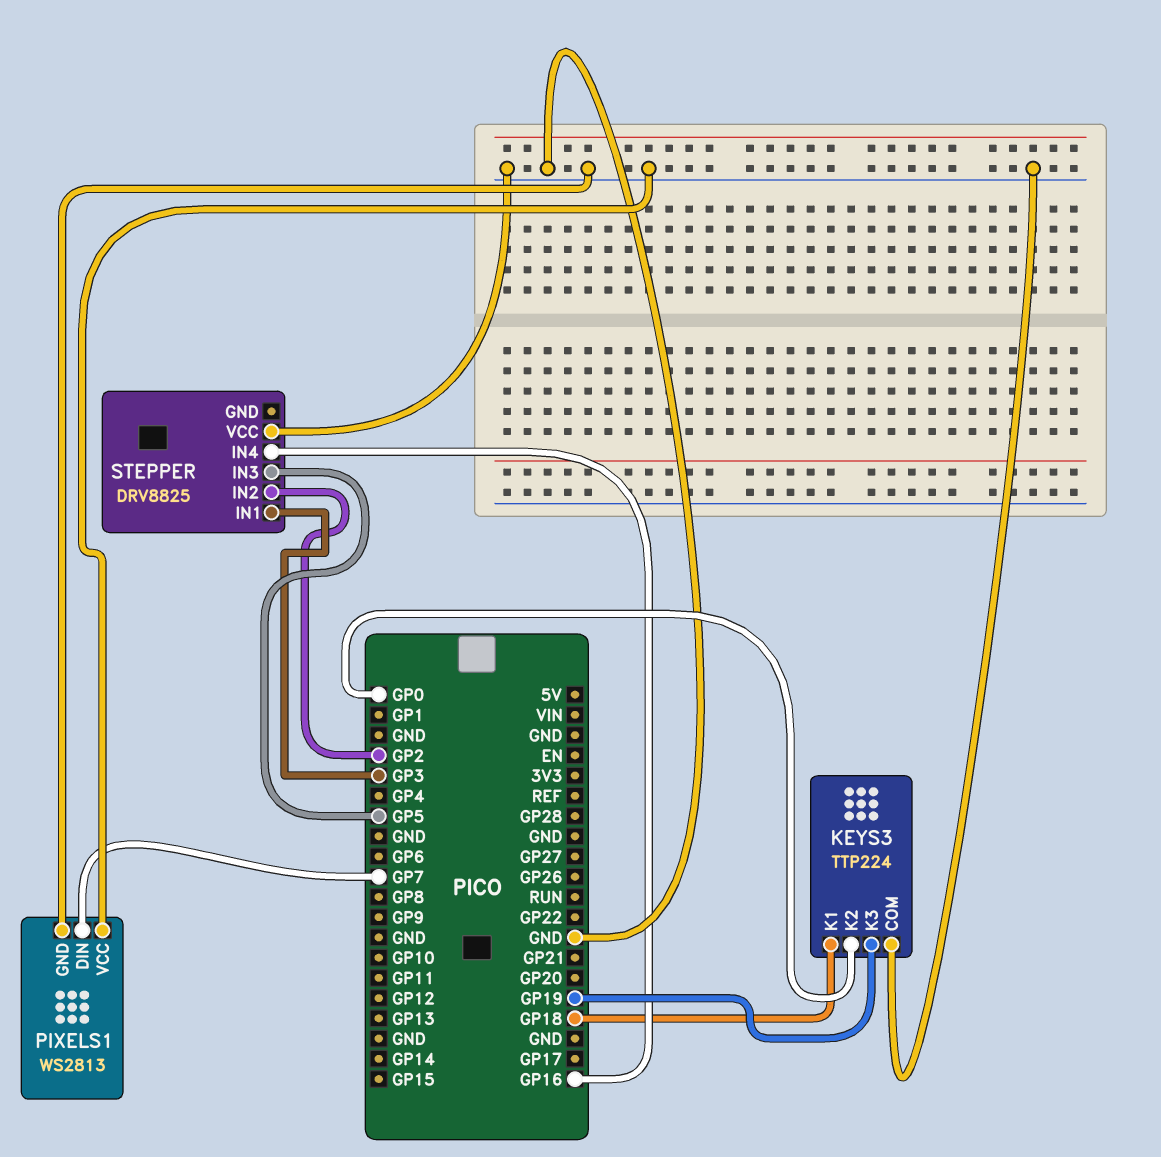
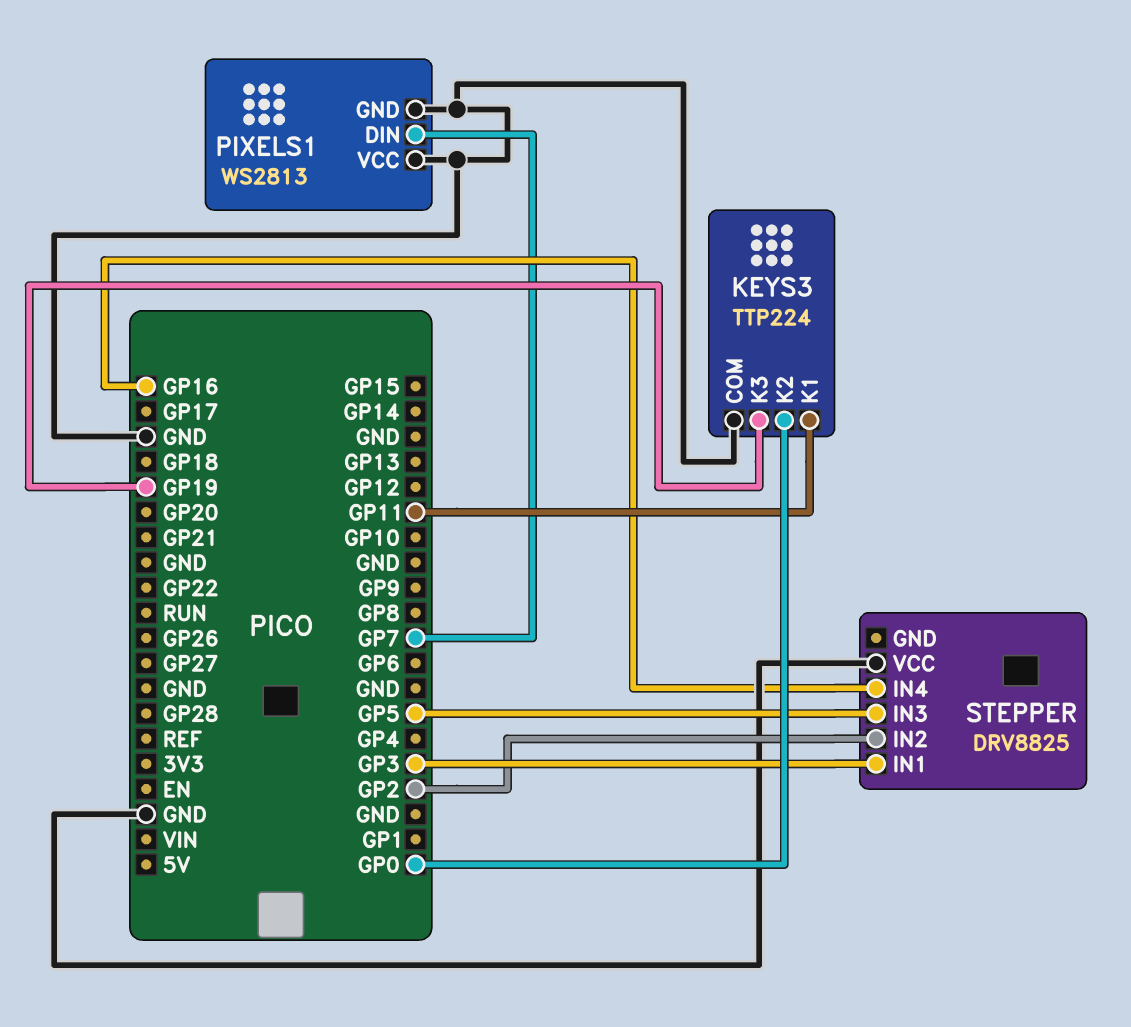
KEYS3 pin K1: GP18 -> GP11

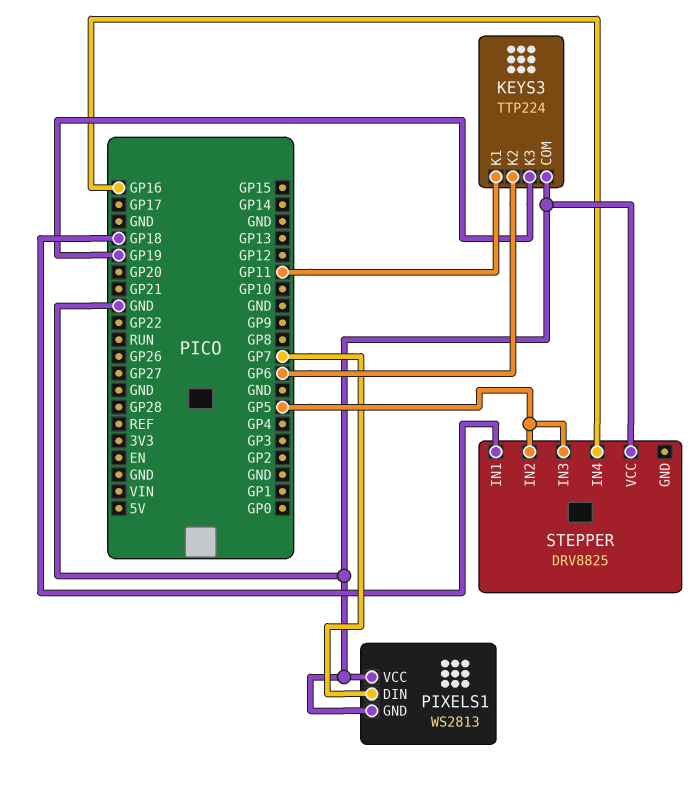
KEYS3 pin K2: GP0 -> GP6
STEPPER pin IN1: GP3 -> GP18
STEPPER pin IN2: GP2 -> GP5

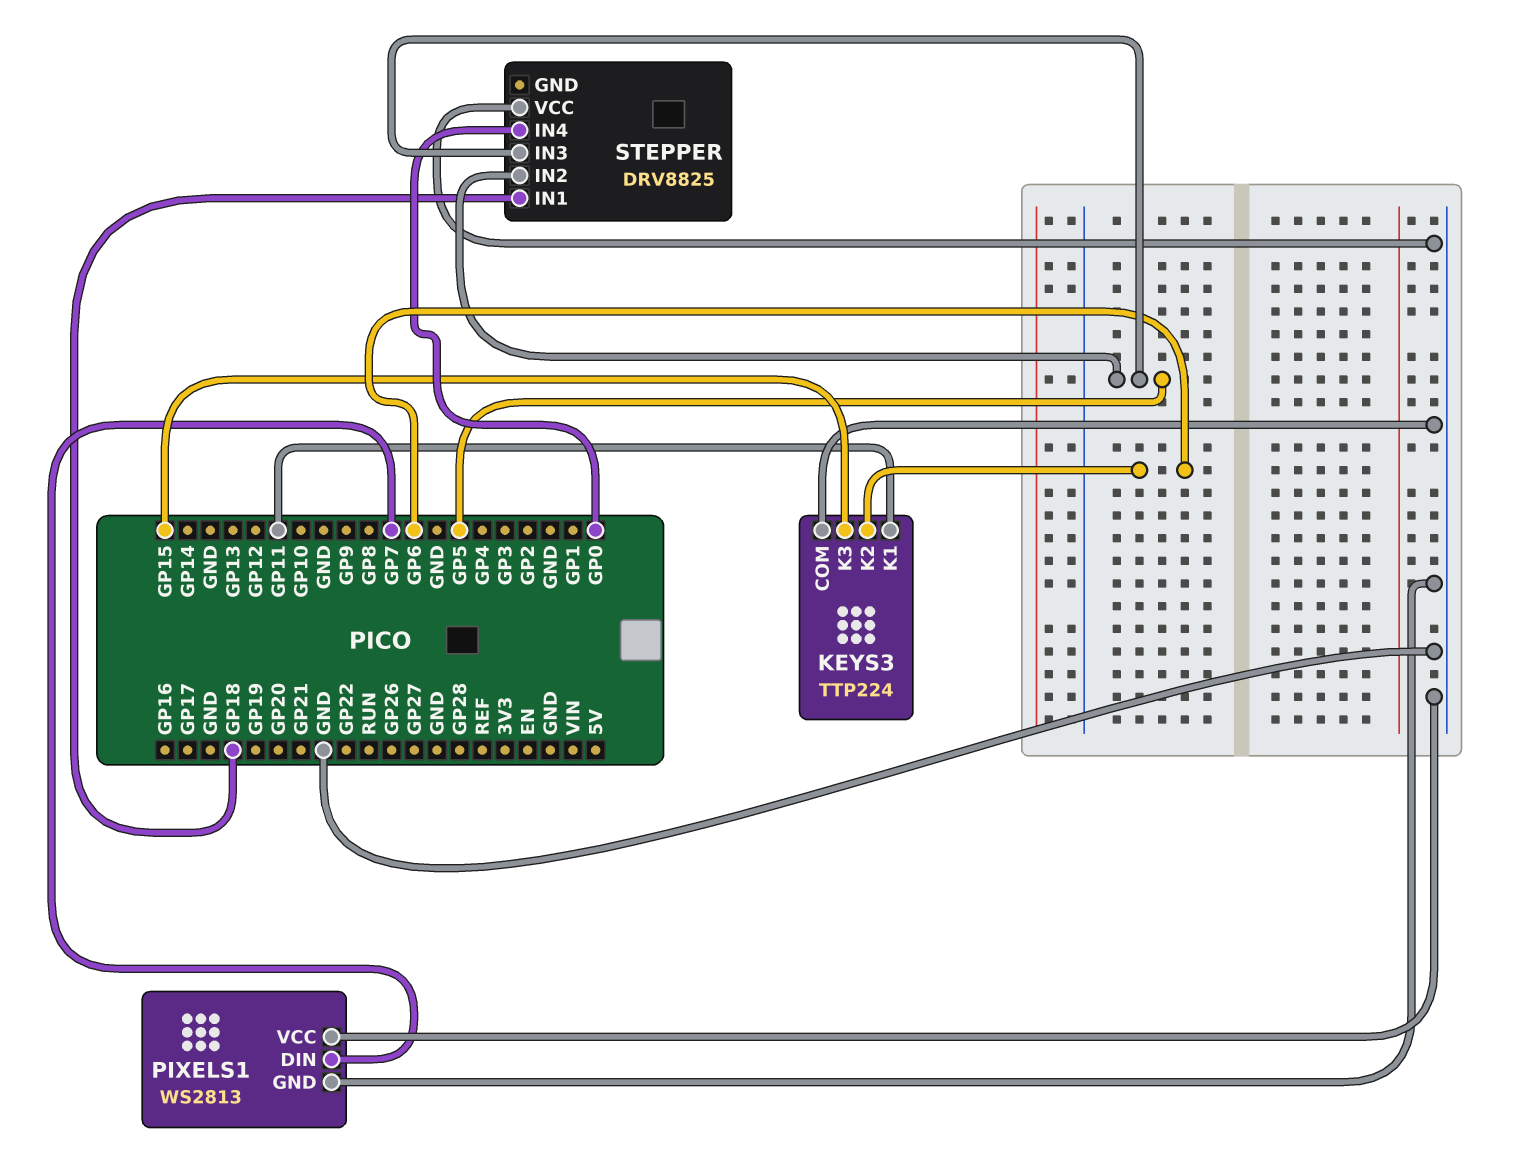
KEYS3 pin K3: GP19 -> GP15
STEPPER pin IN4: GP16 -> GP0

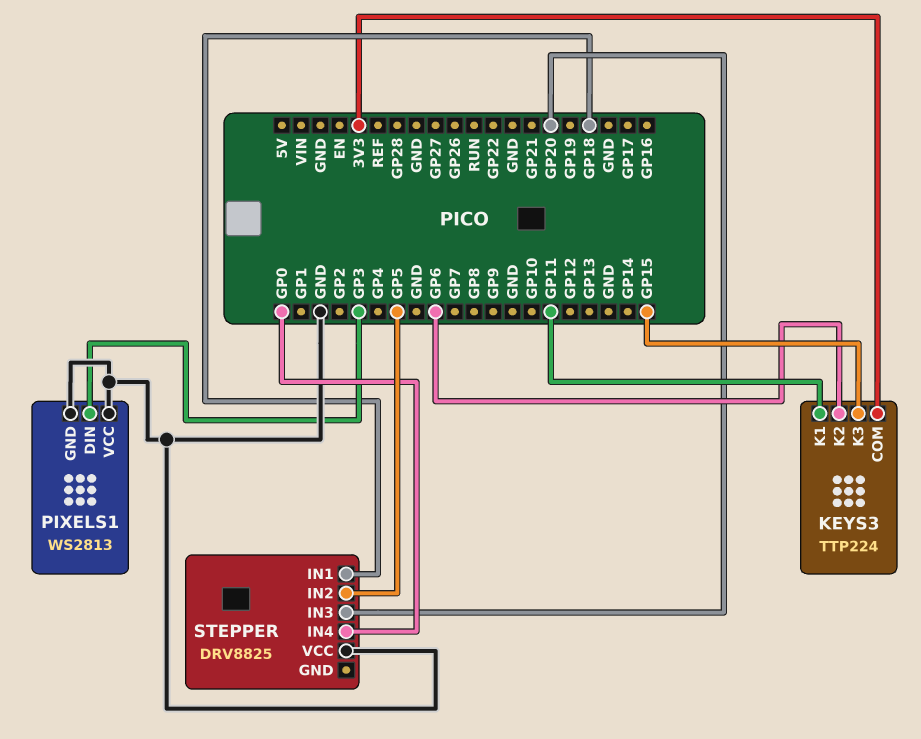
KEYS3 pin COM: GND -> 3V3
PIXELS1 pin DIN: GP7 -> GP3
STEPPER pin IN3: GP5 -> GP20

